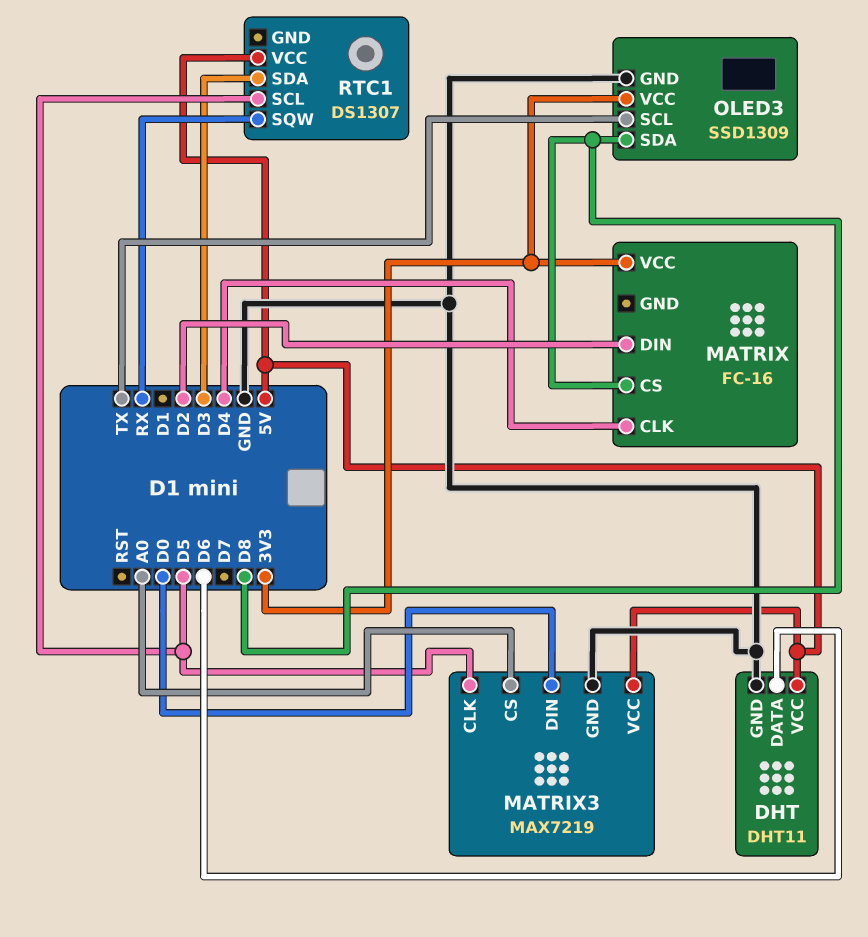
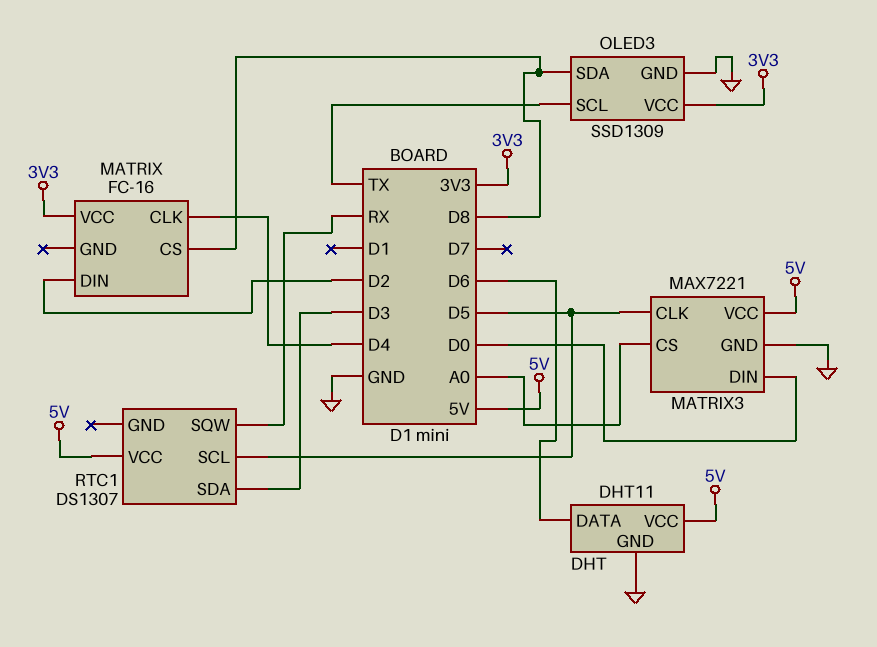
MATRIX3: MAX7219 -> MAX7221

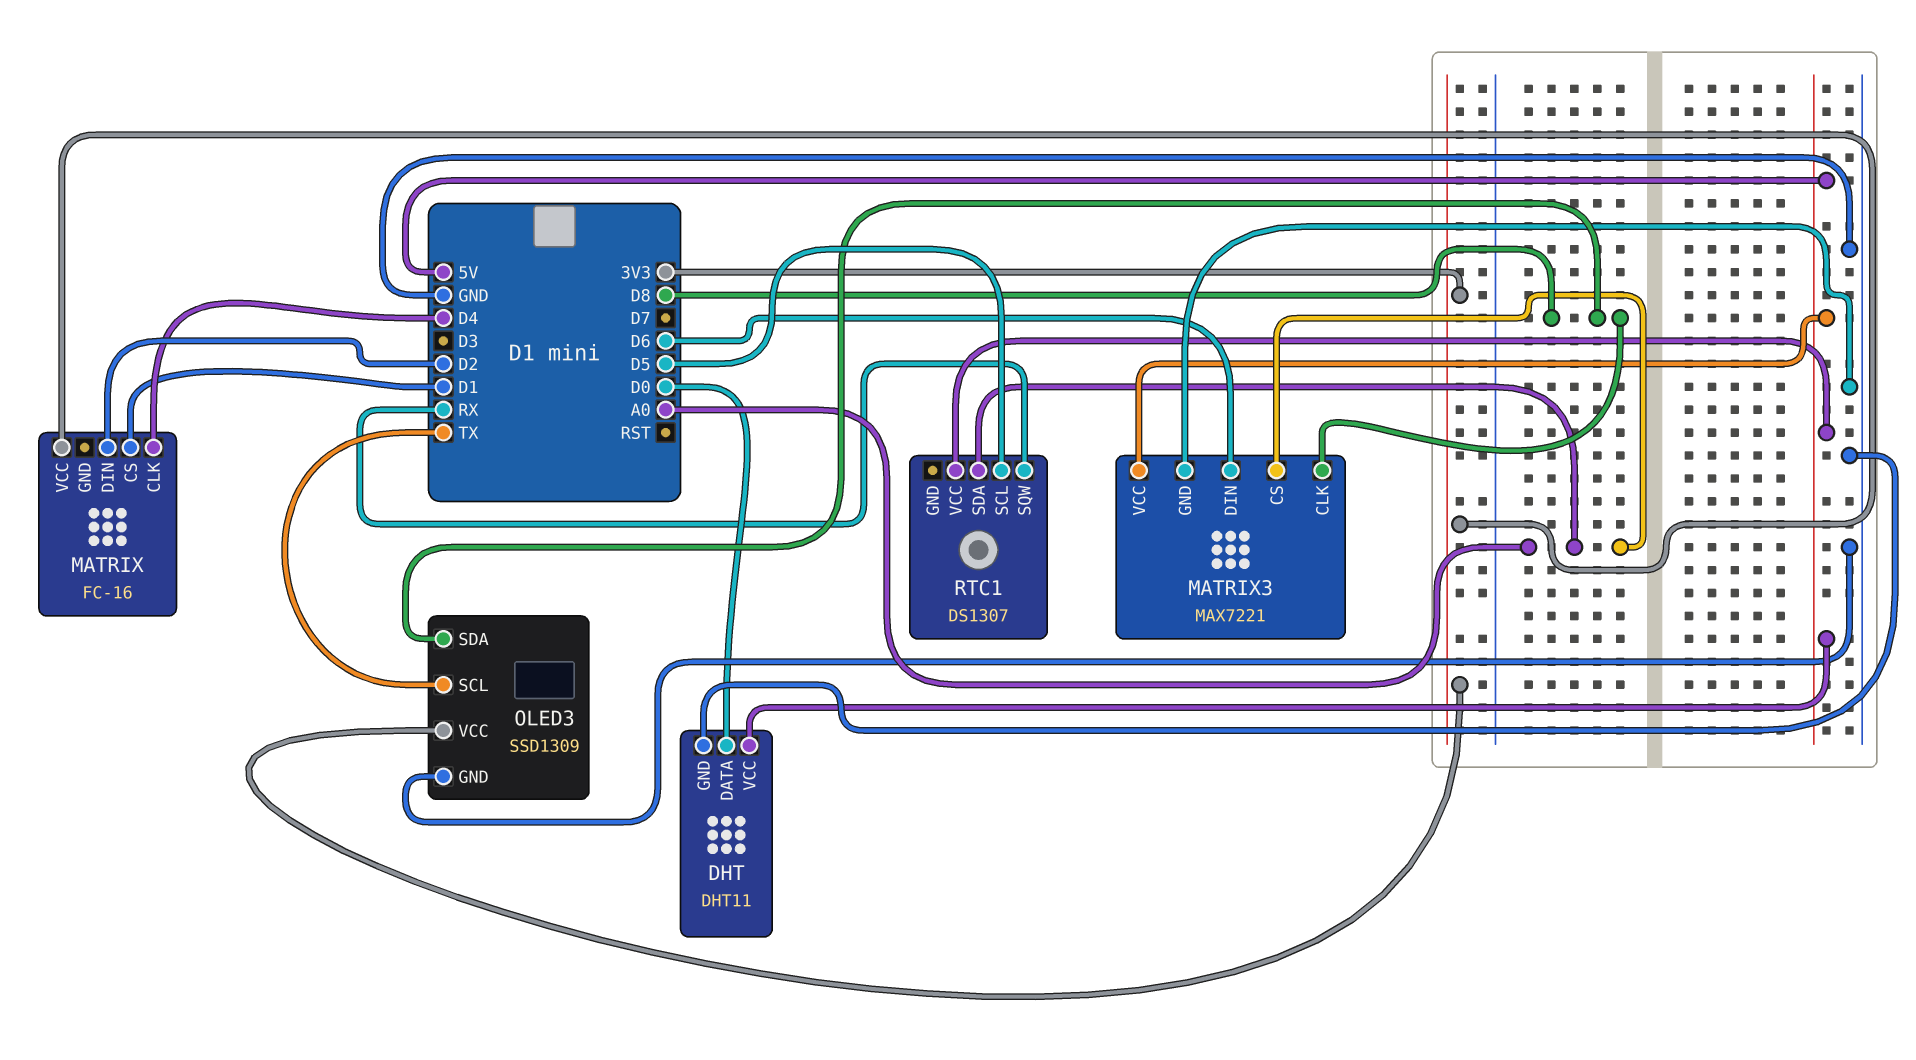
DHT pin DATA: D6 -> D0
MATRIX pin CS: D8 -> D1
MATRIX3 pin CLK: D5 -> D8
MATRIX3 pin DIN: D0 -> D6
RTC1 pin SDA: D3 -> A0

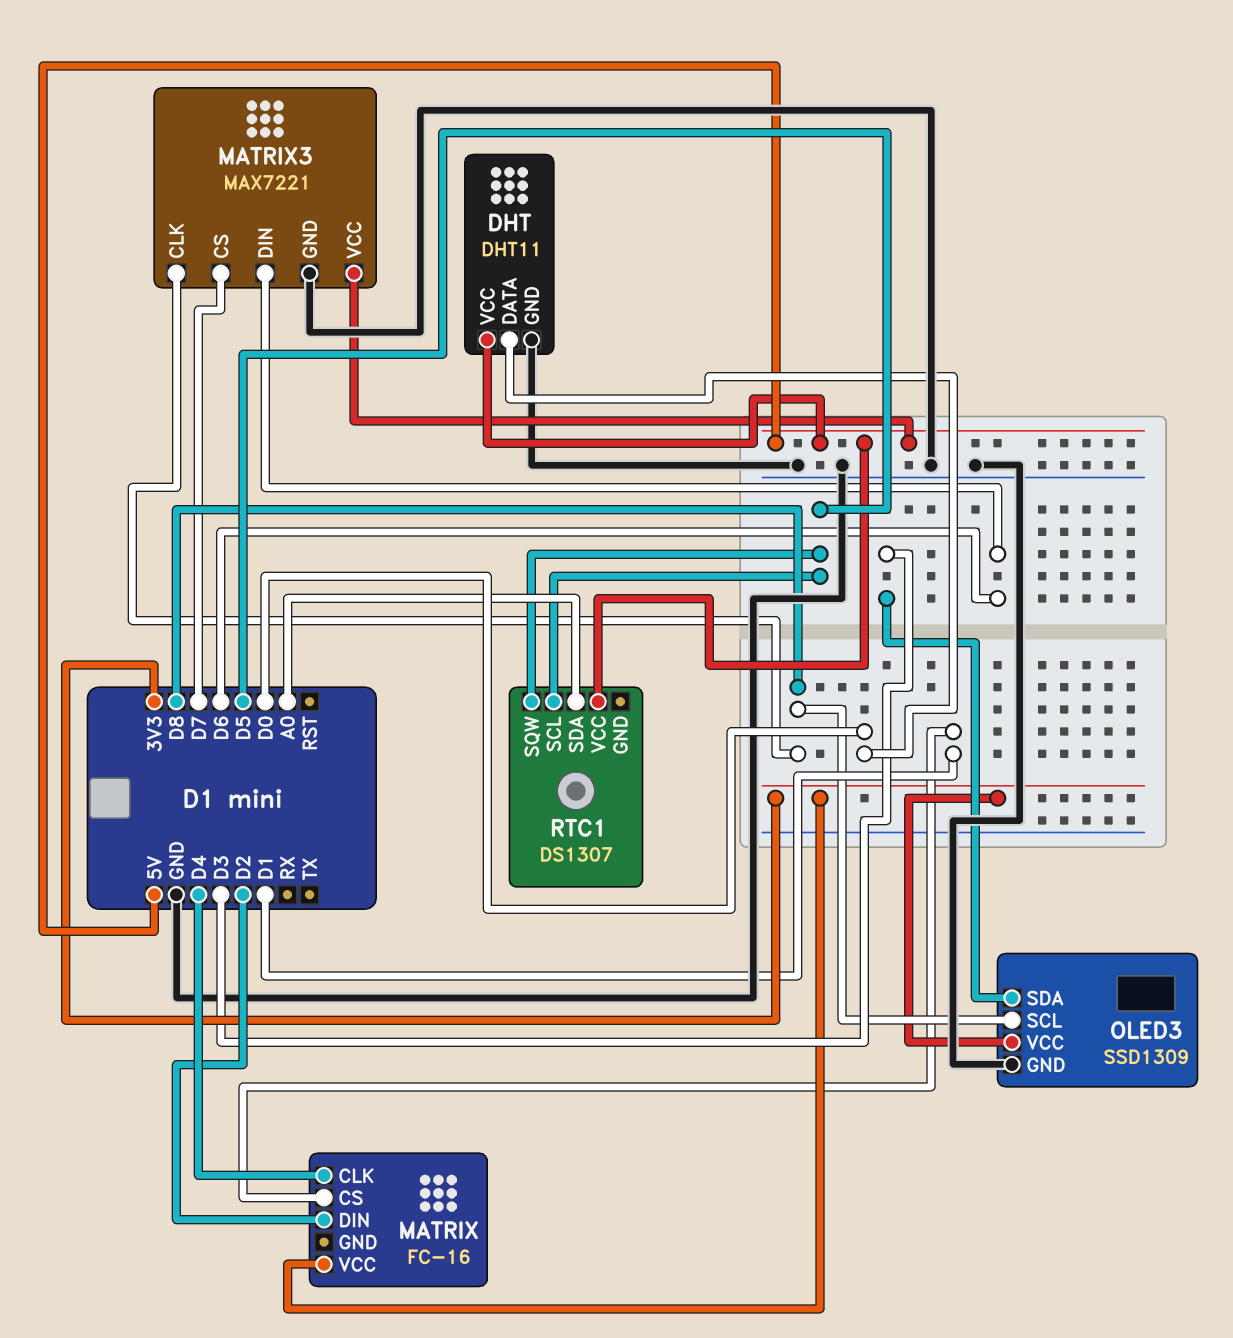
MATRIX3 pin CS: A0 -> D7
OLED3 pin SCL: TX -> D8
OLED3 pin SDA: D8 -> D3
RTC1 pin SQW: RX -> D5

